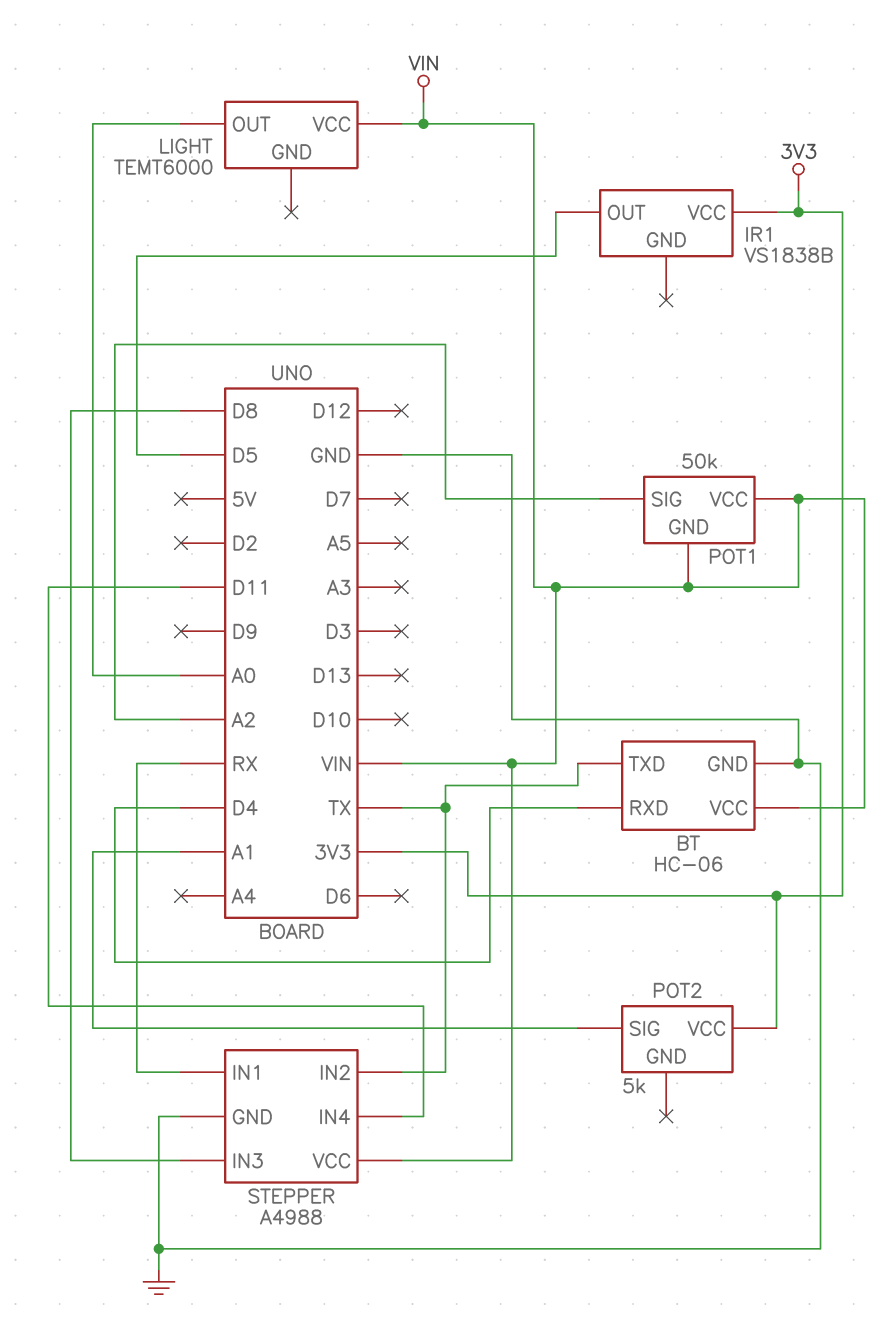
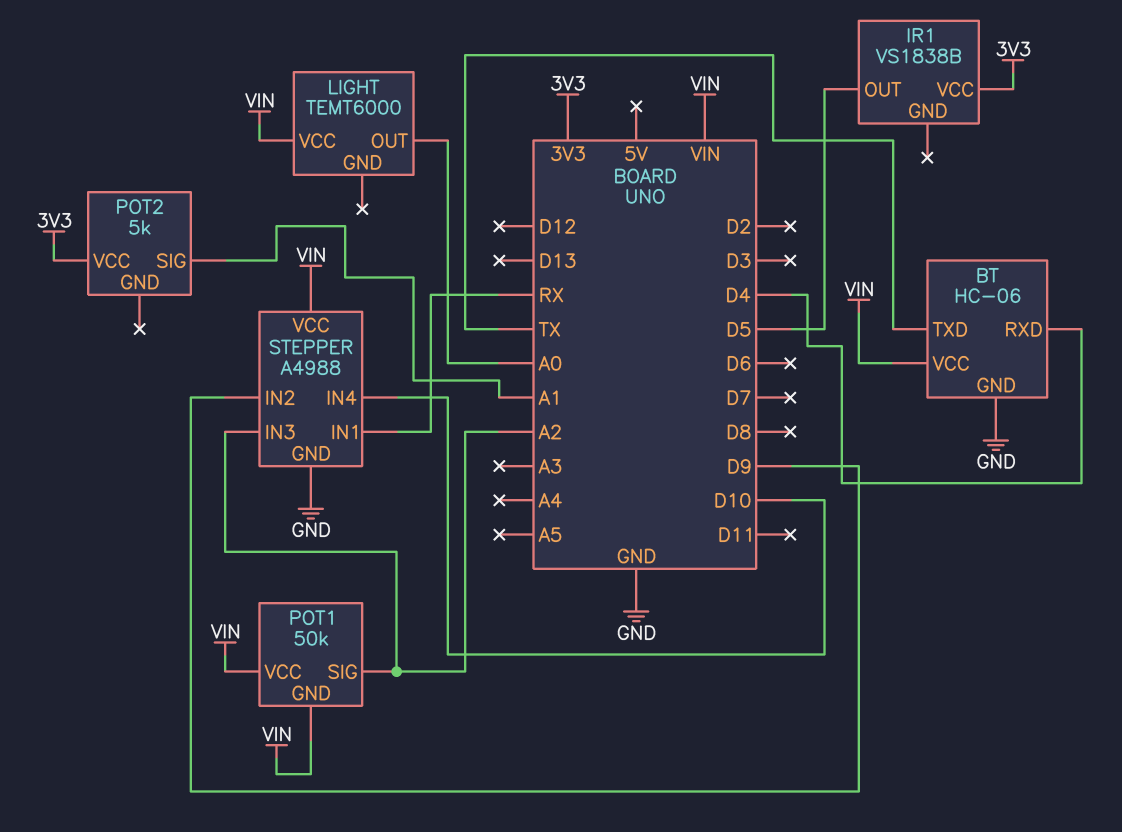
STEPPER pin IN2: TX -> D9
STEPPER pin IN3: D8 -> A2
STEPPER pin IN4: D11 -> D10

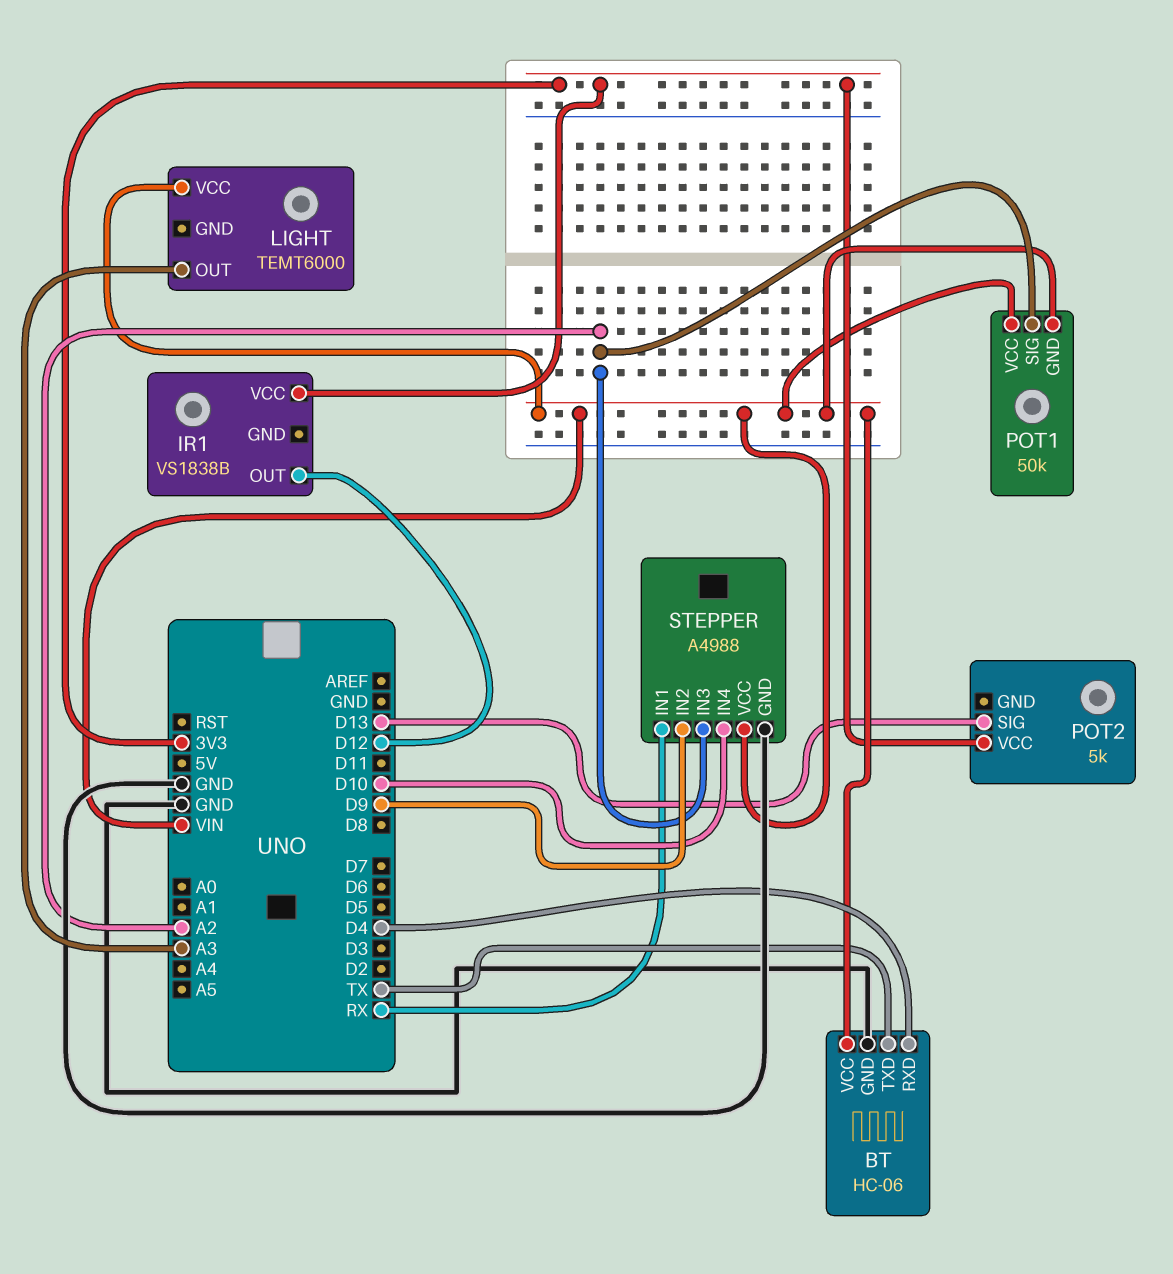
IR1 pin OUT: D5 -> D12
LIGHT pin OUT: A0 -> A3
POT2 pin SIG: A1 -> D13

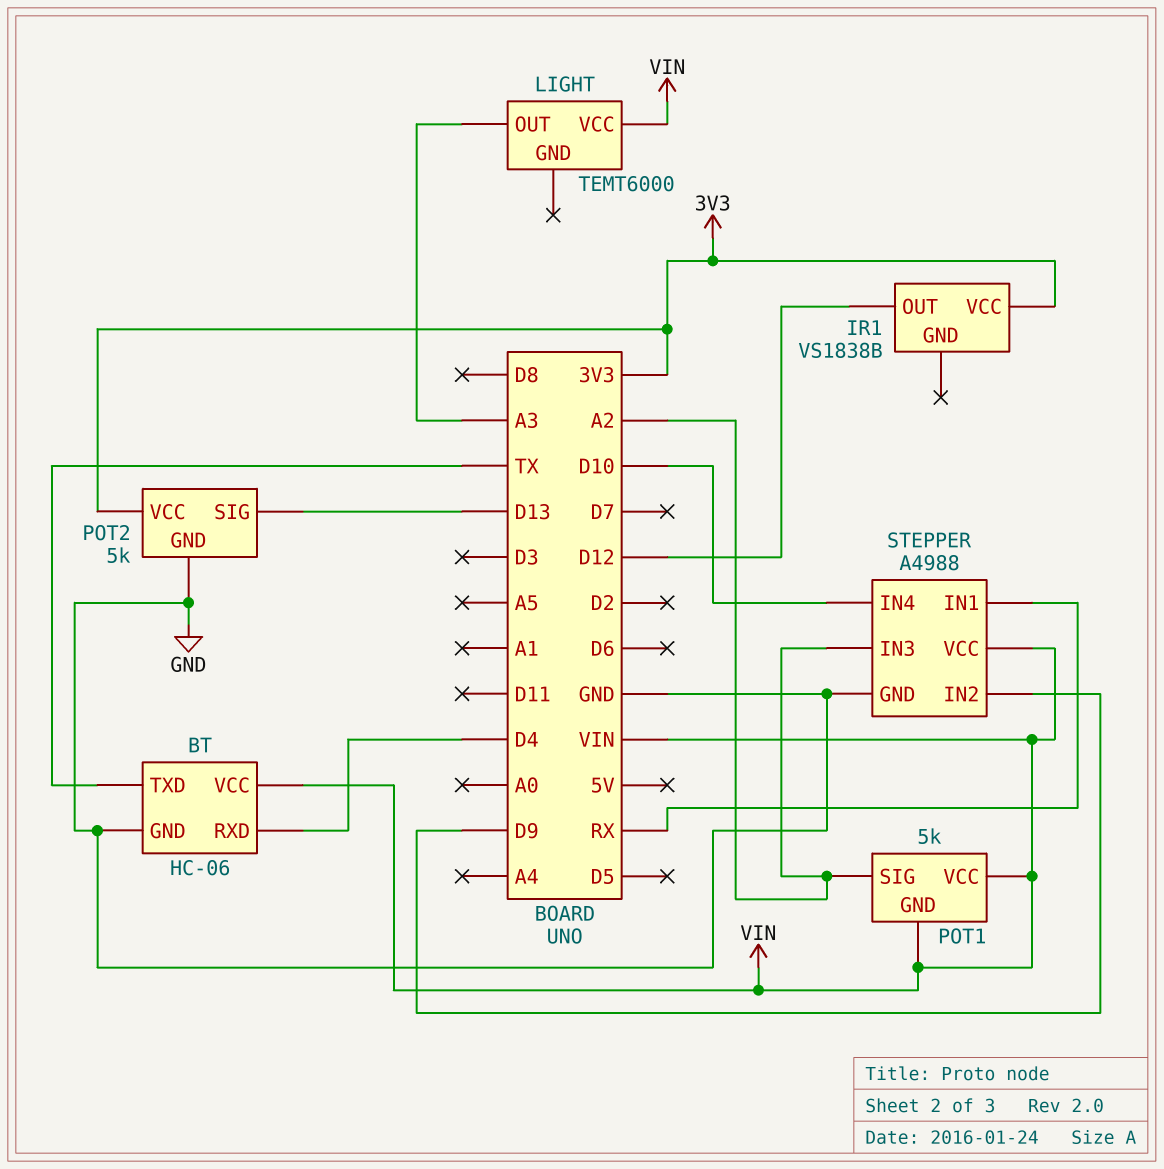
POT1: 50k -> 5k
POT2 pin GND: none -> GND

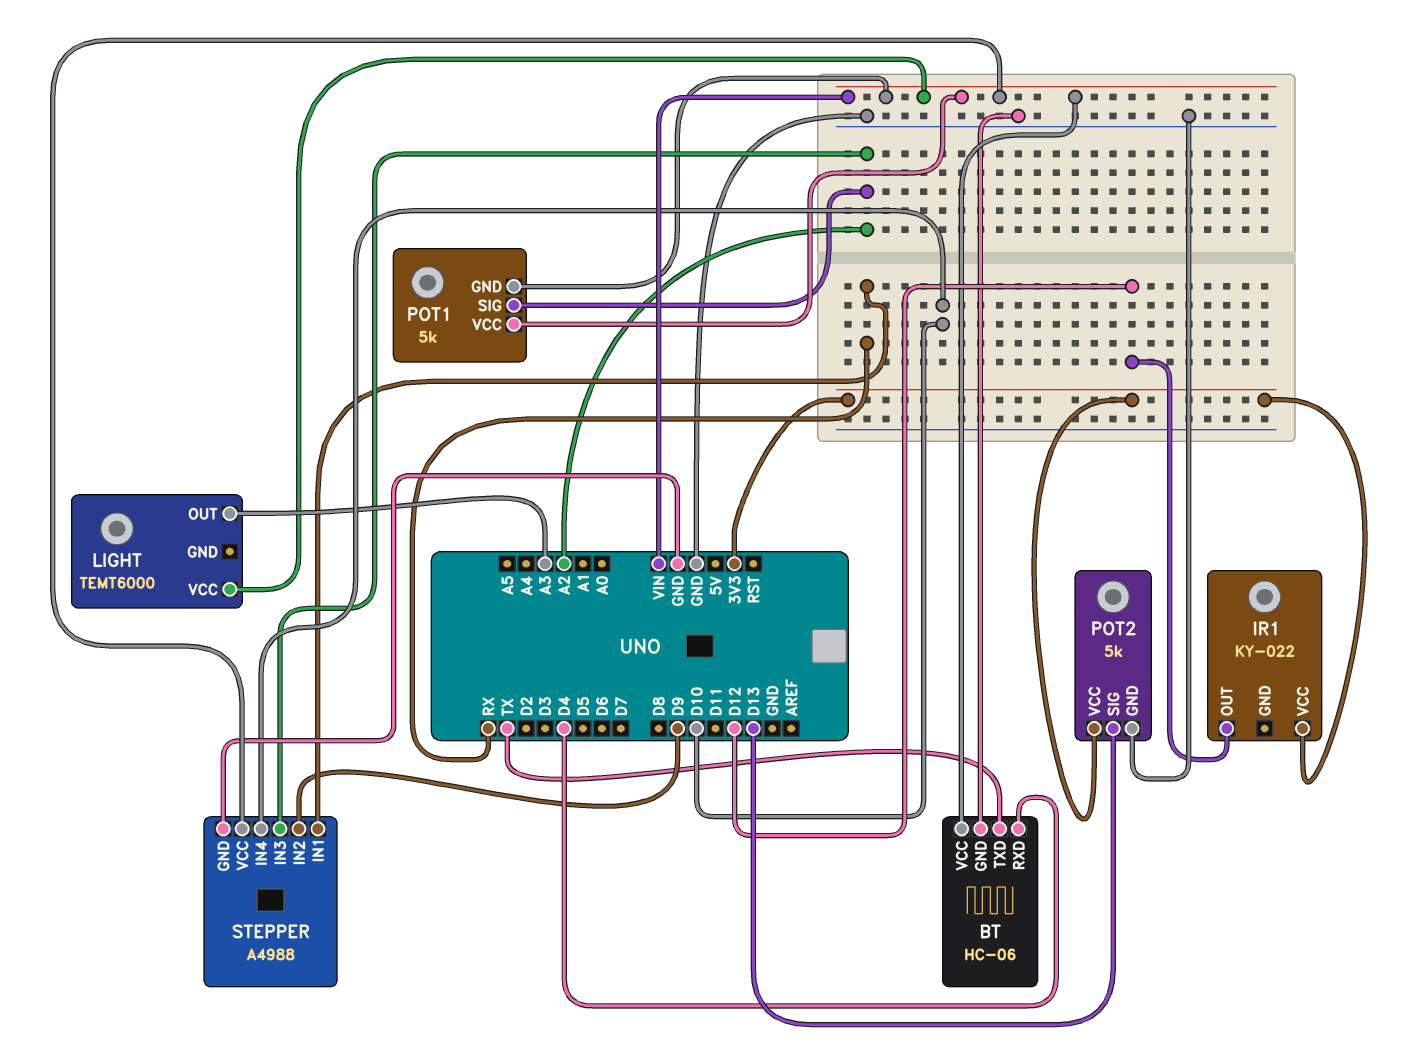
IR1: VS1838B -> KY-022

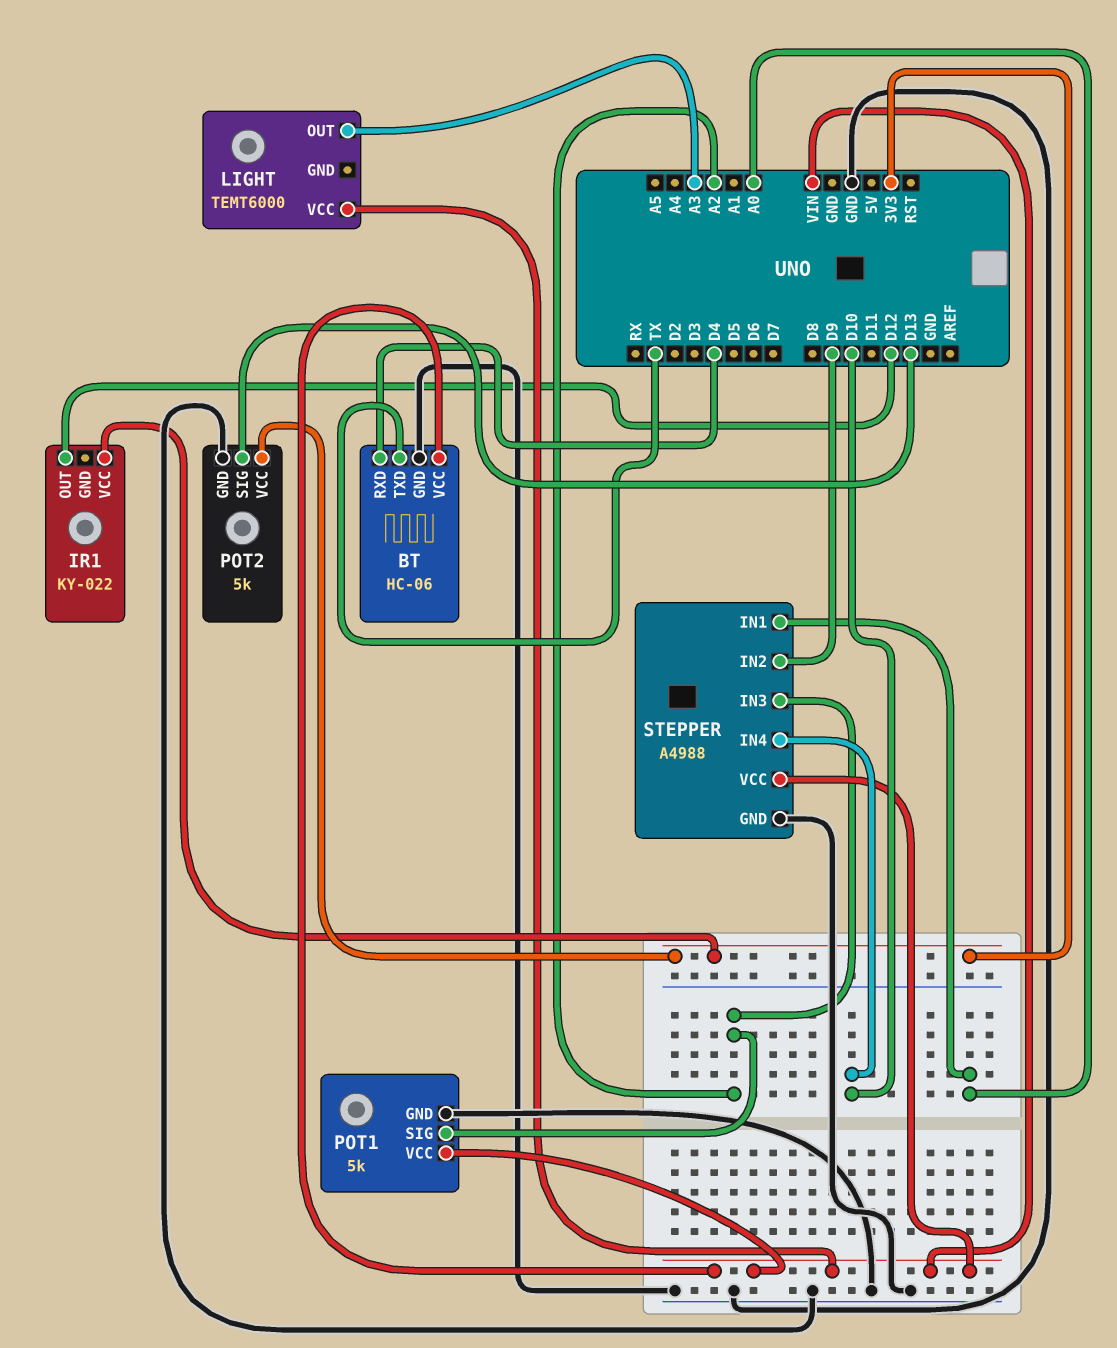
POT1 pin GND: VIN -> GND
STEPPER pin IN1: RX -> A0

